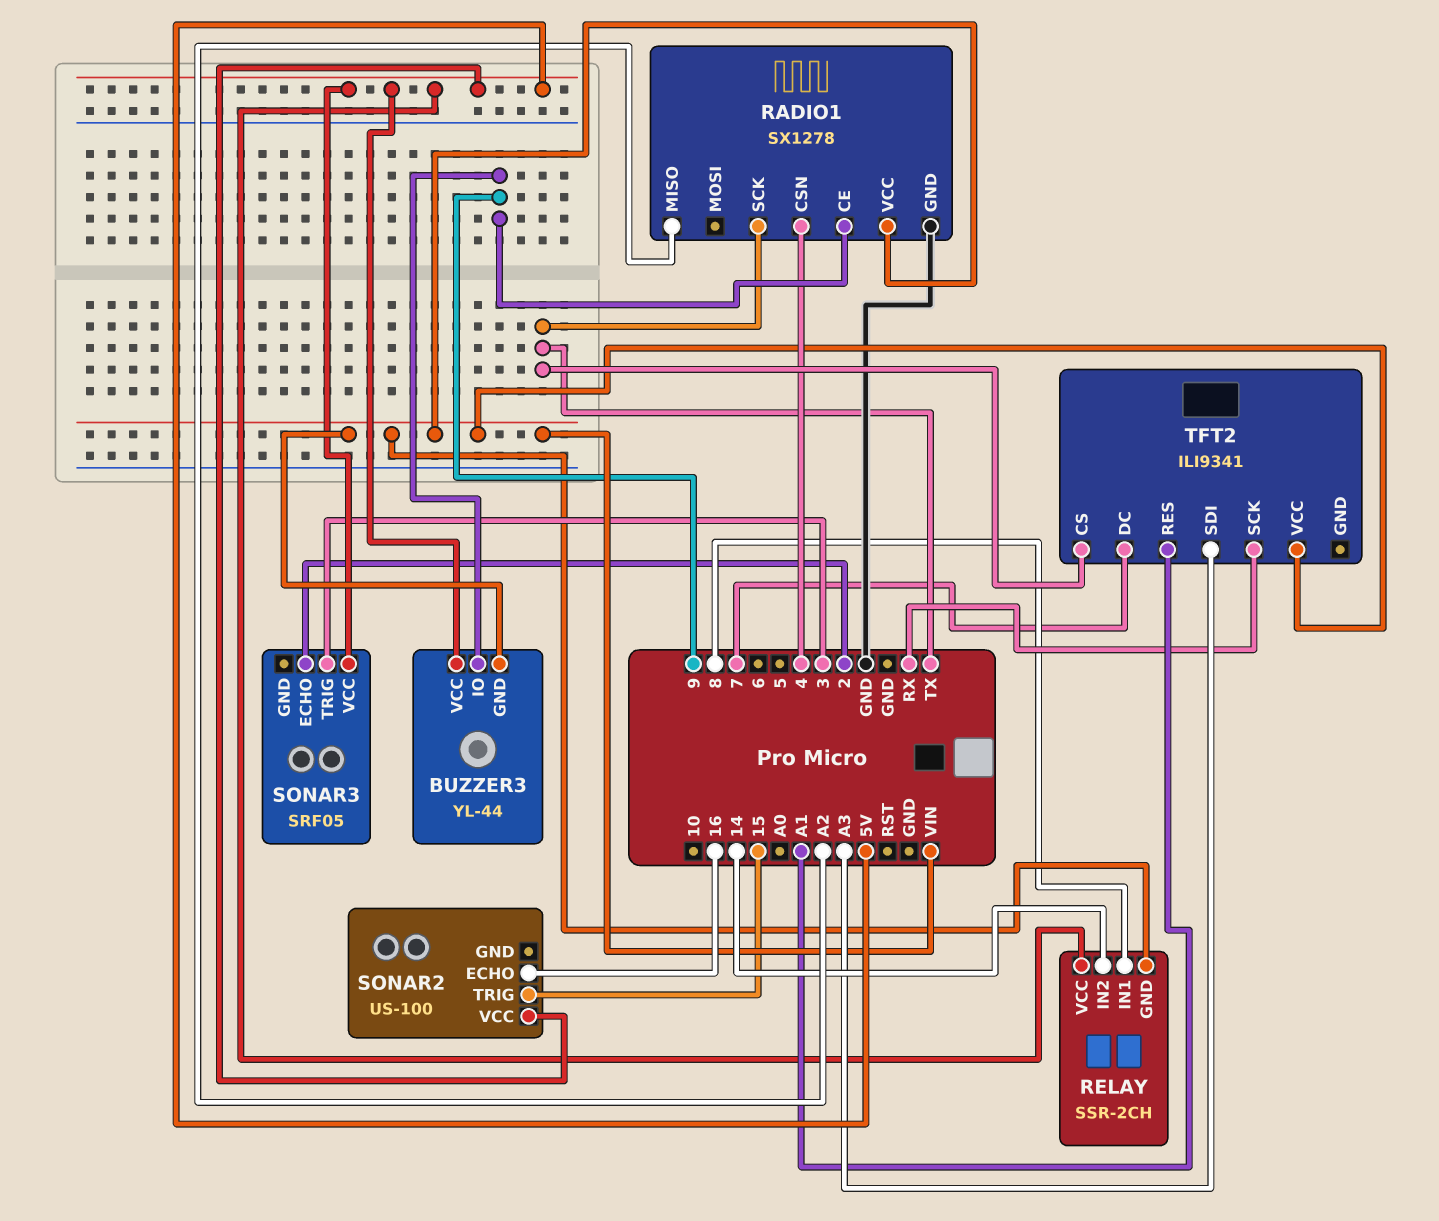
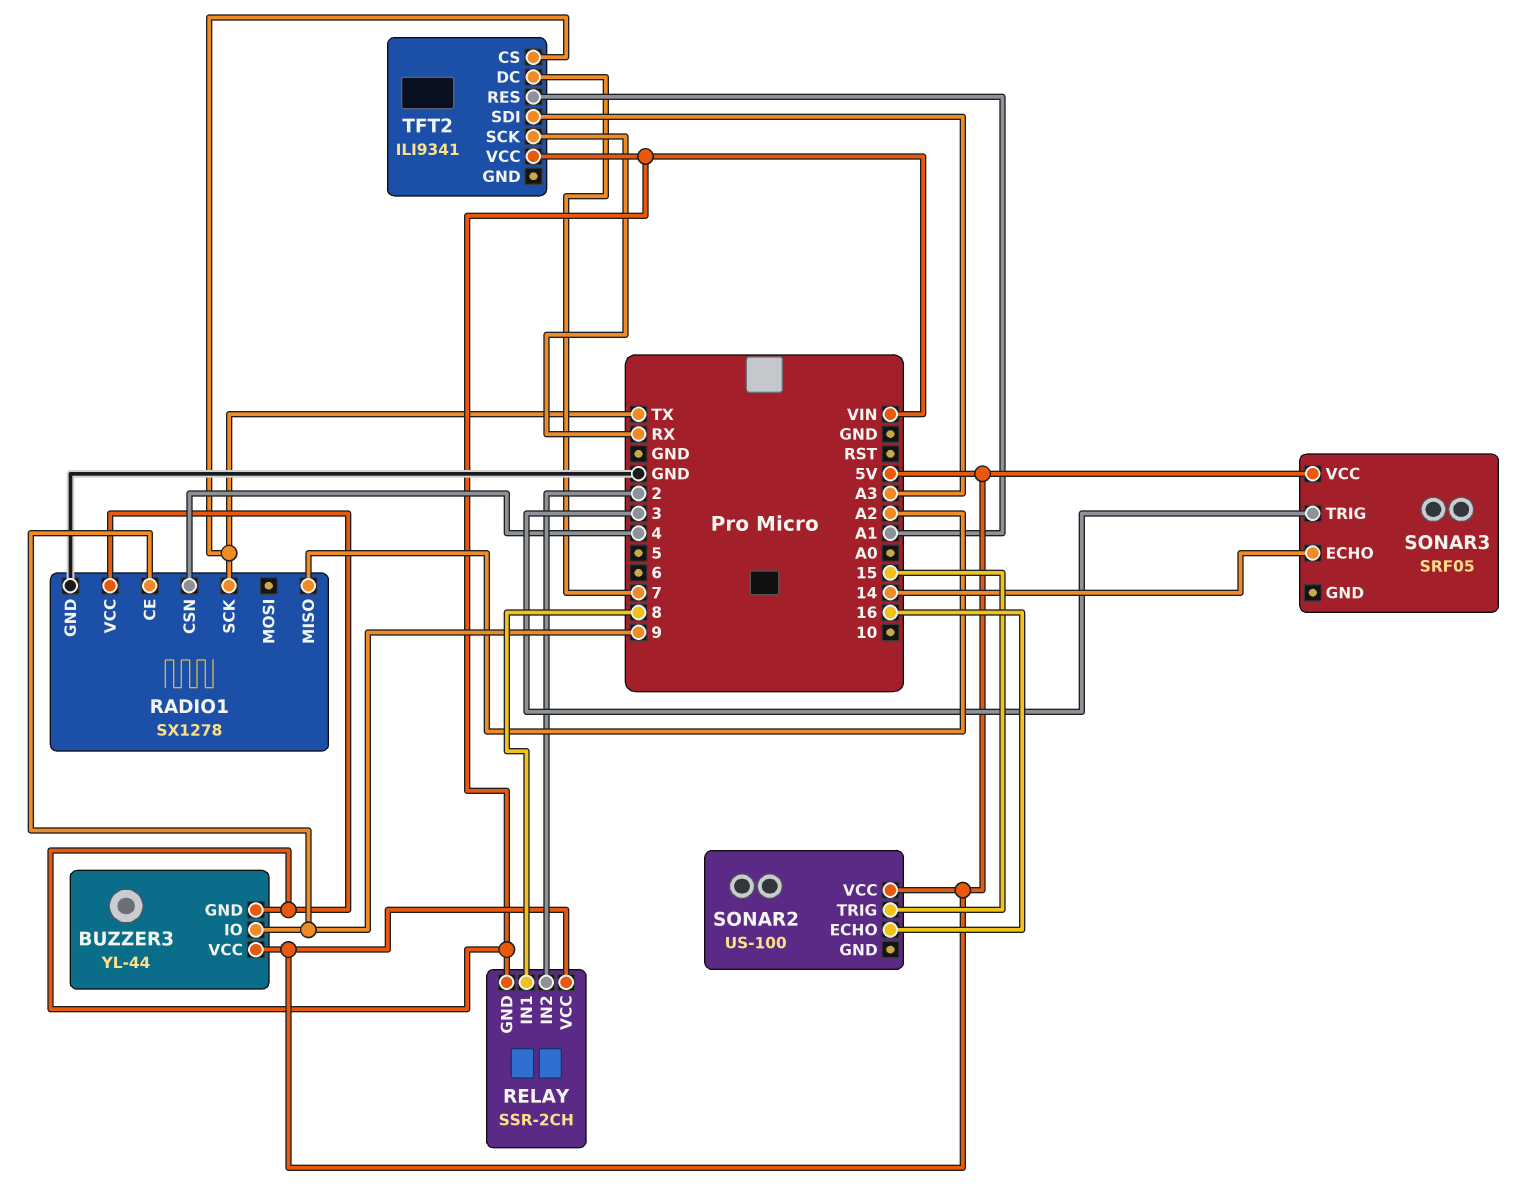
RELAY pin IN2: 14 -> 2
SONAR3 pin ECHO: 2 -> 14

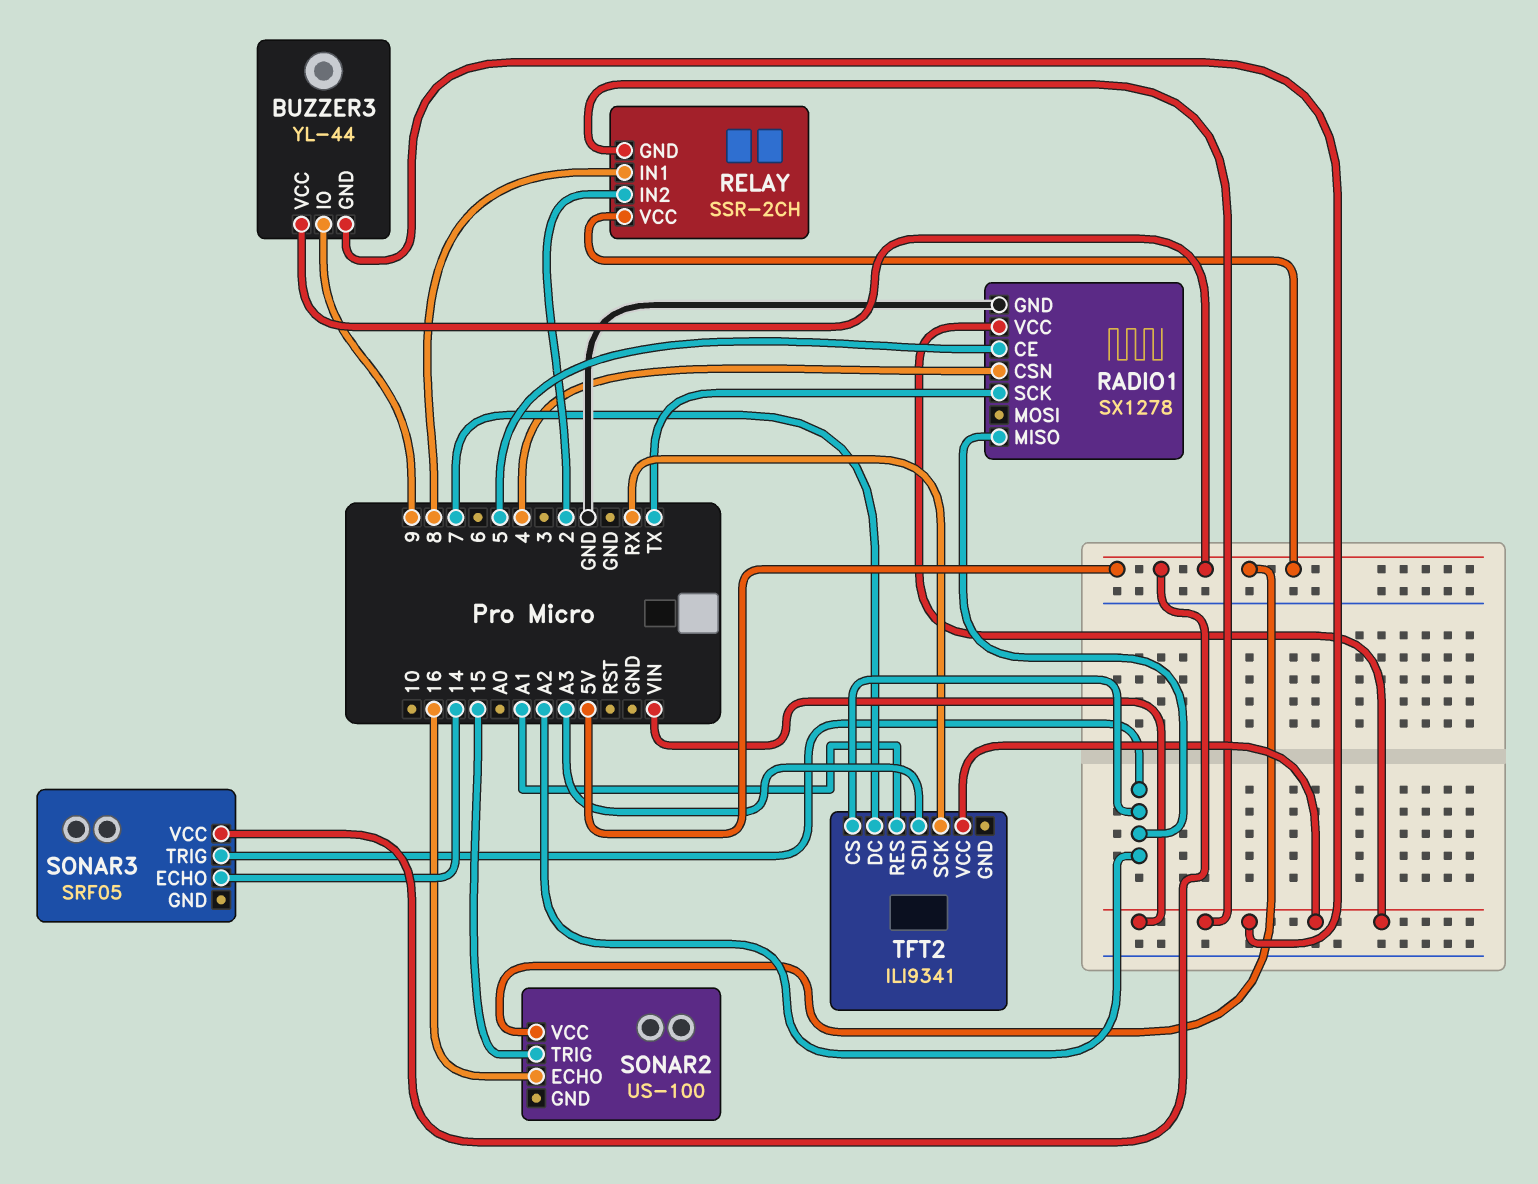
RADIO1 pin CE: 9 -> 5
SONAR3 pin TRIG: 3 -> A2
TFT2 pin CS: TX -> A2

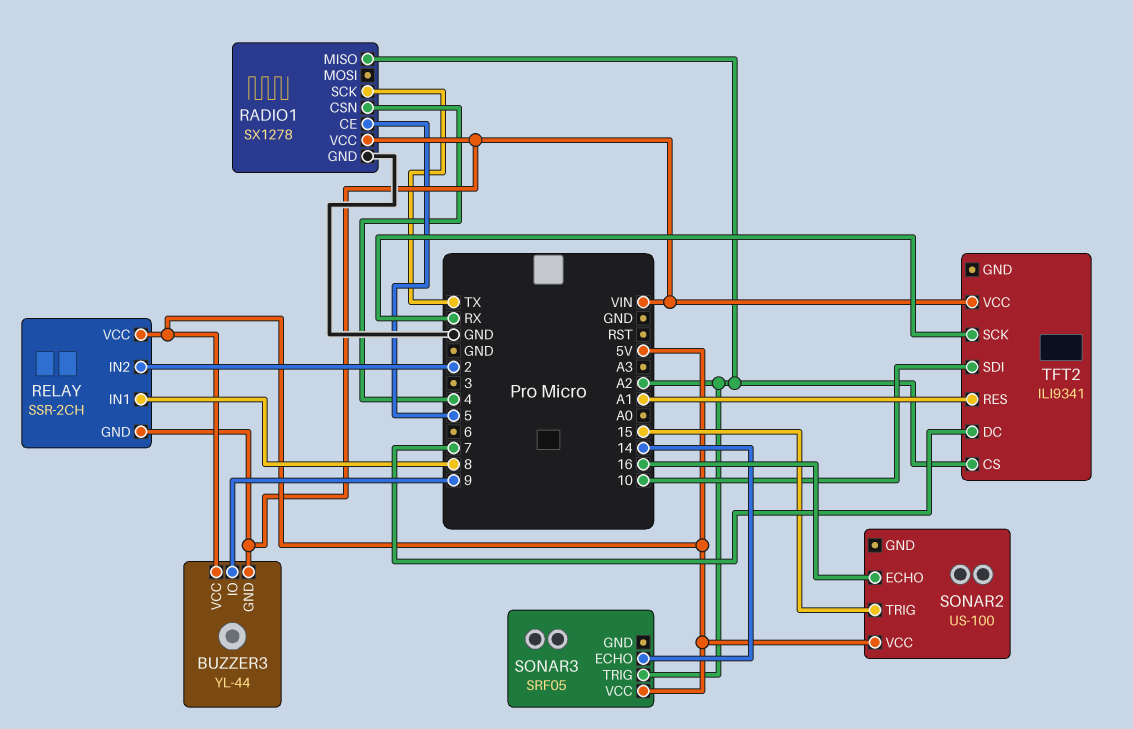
TFT2 pin SDI: A3 -> 10

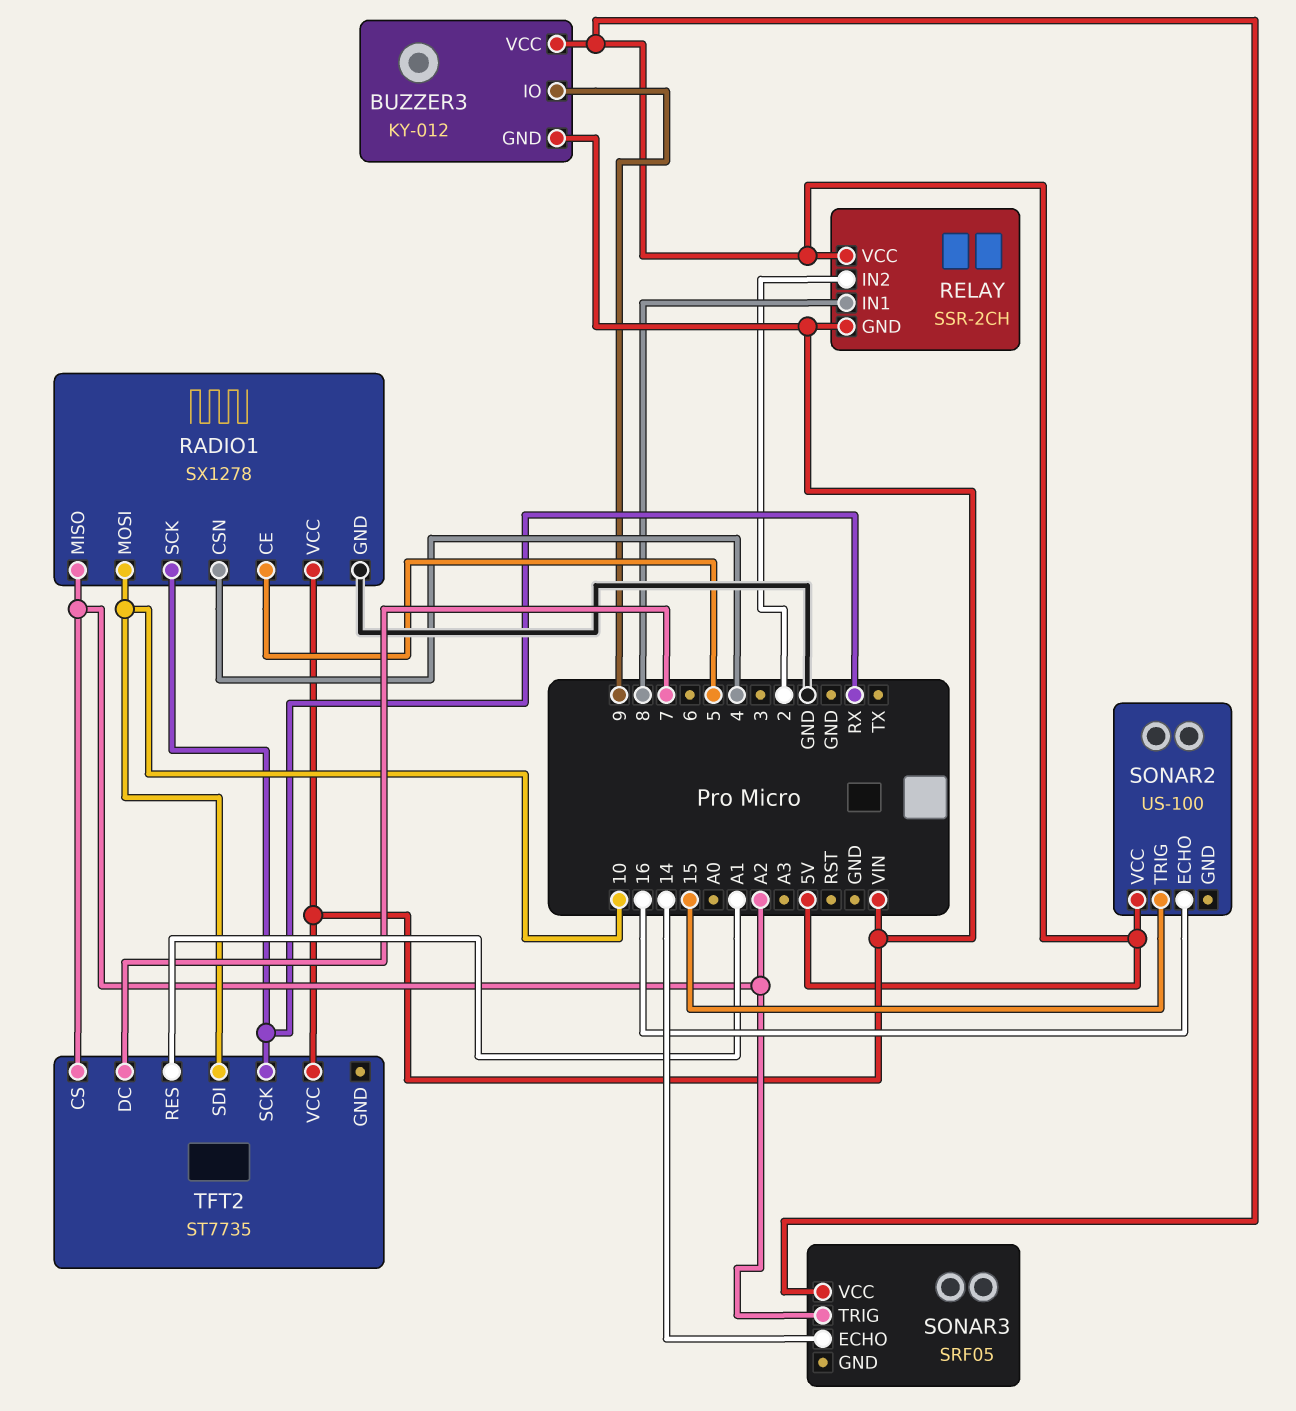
BUZZER3: YL-44 -> KY-012
RADIO1 pin MOSI: none -> 10
RADIO1 pin SCK: TX -> RX
TFT2: ILI9341 -> ST7735

